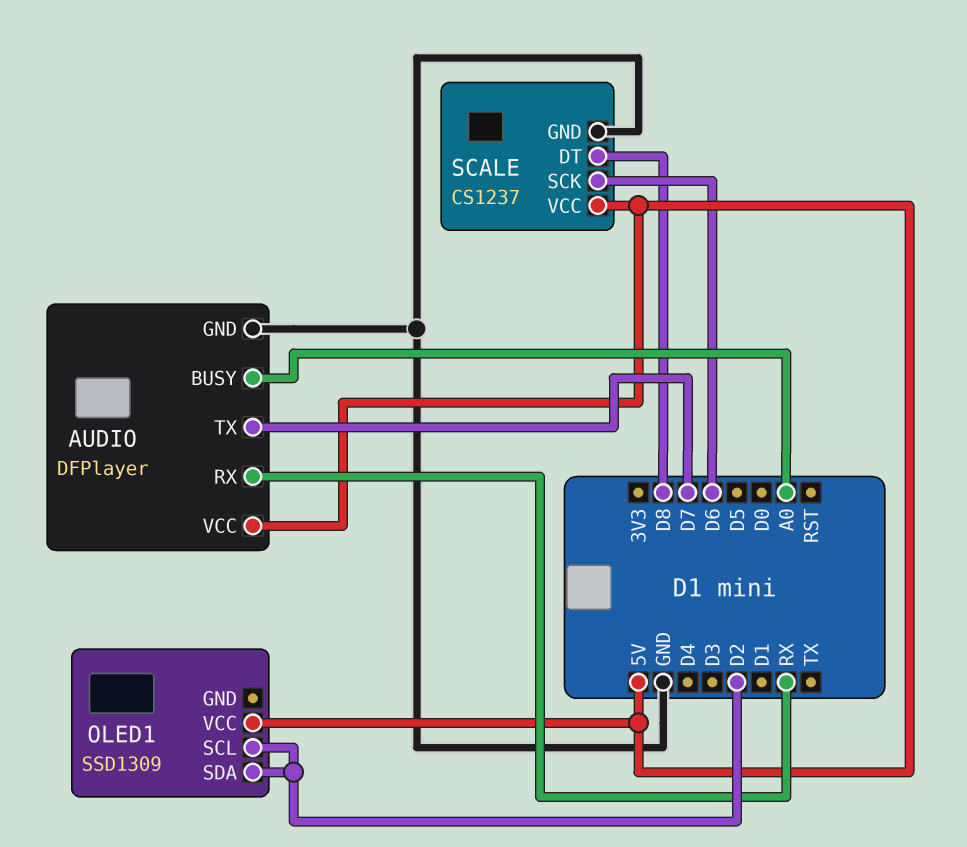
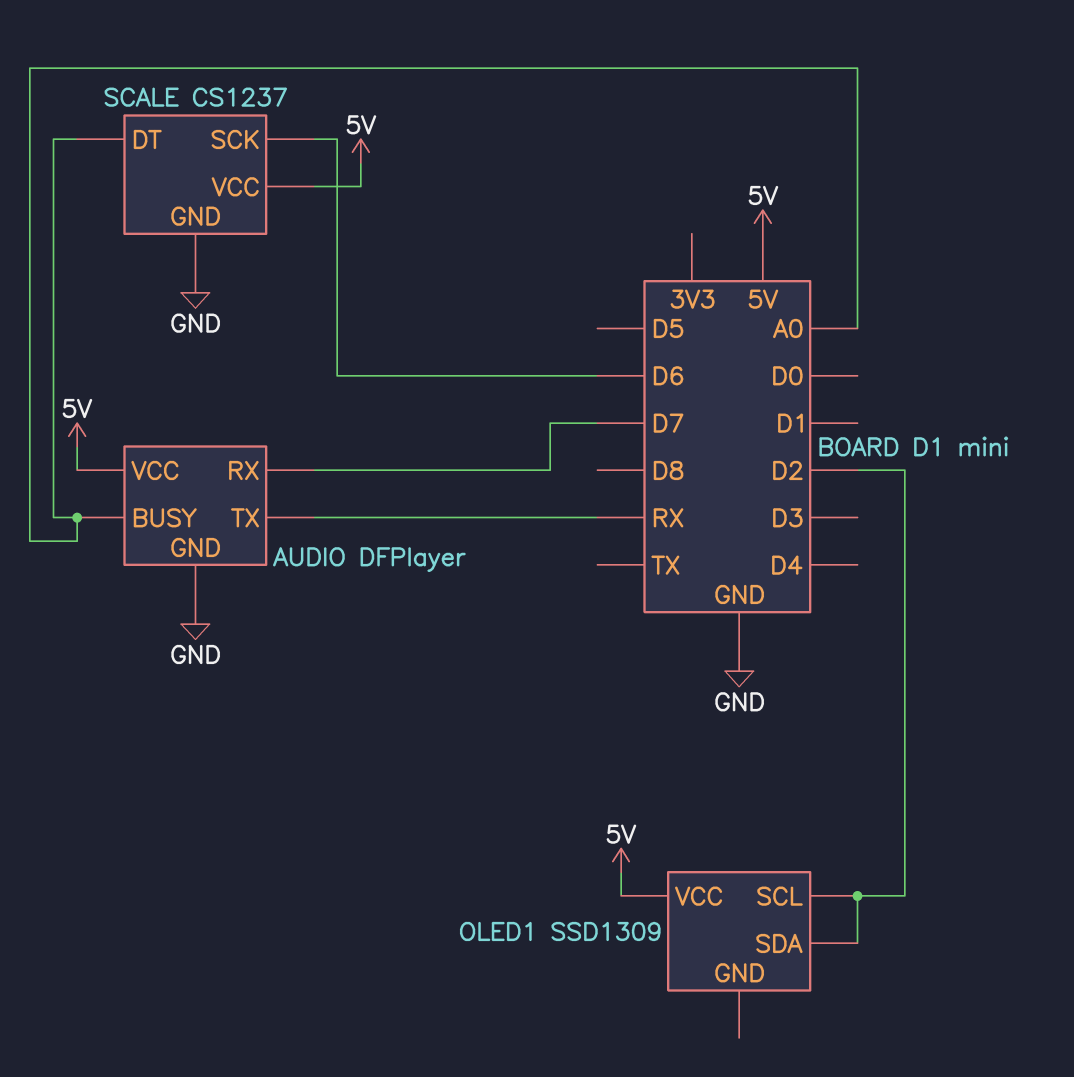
AUDIO pin RX: RX -> D7
AUDIO pin TX: D7 -> RX
SCALE pin DT: D8 -> A0

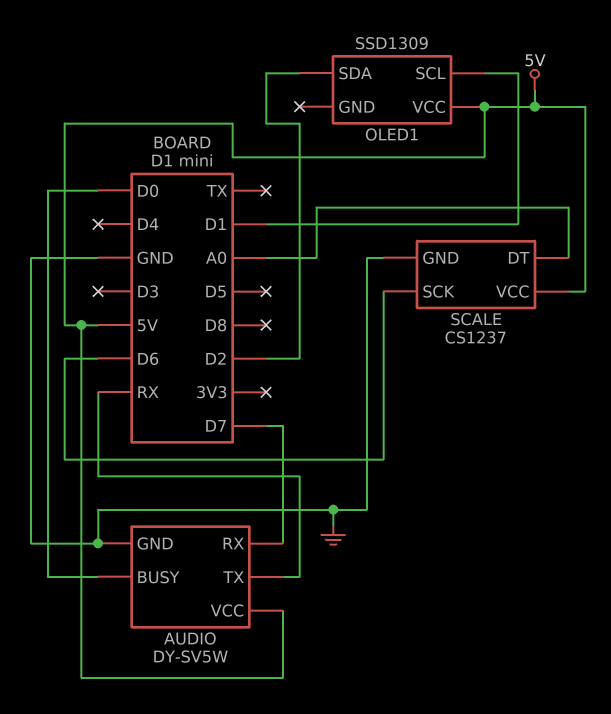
AUDIO: DFPlayer -> DY-SV5W
AUDIO pin BUSY: A0 -> D0
OLED1 pin SCL: D2 -> D1

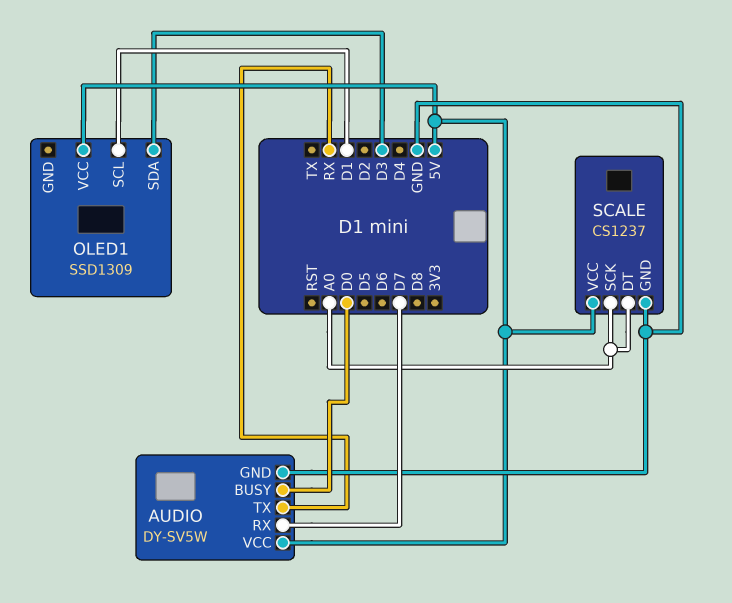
OLED1 pin SDA: D2 -> D3
SCALE pin SCK: D6 -> A0

